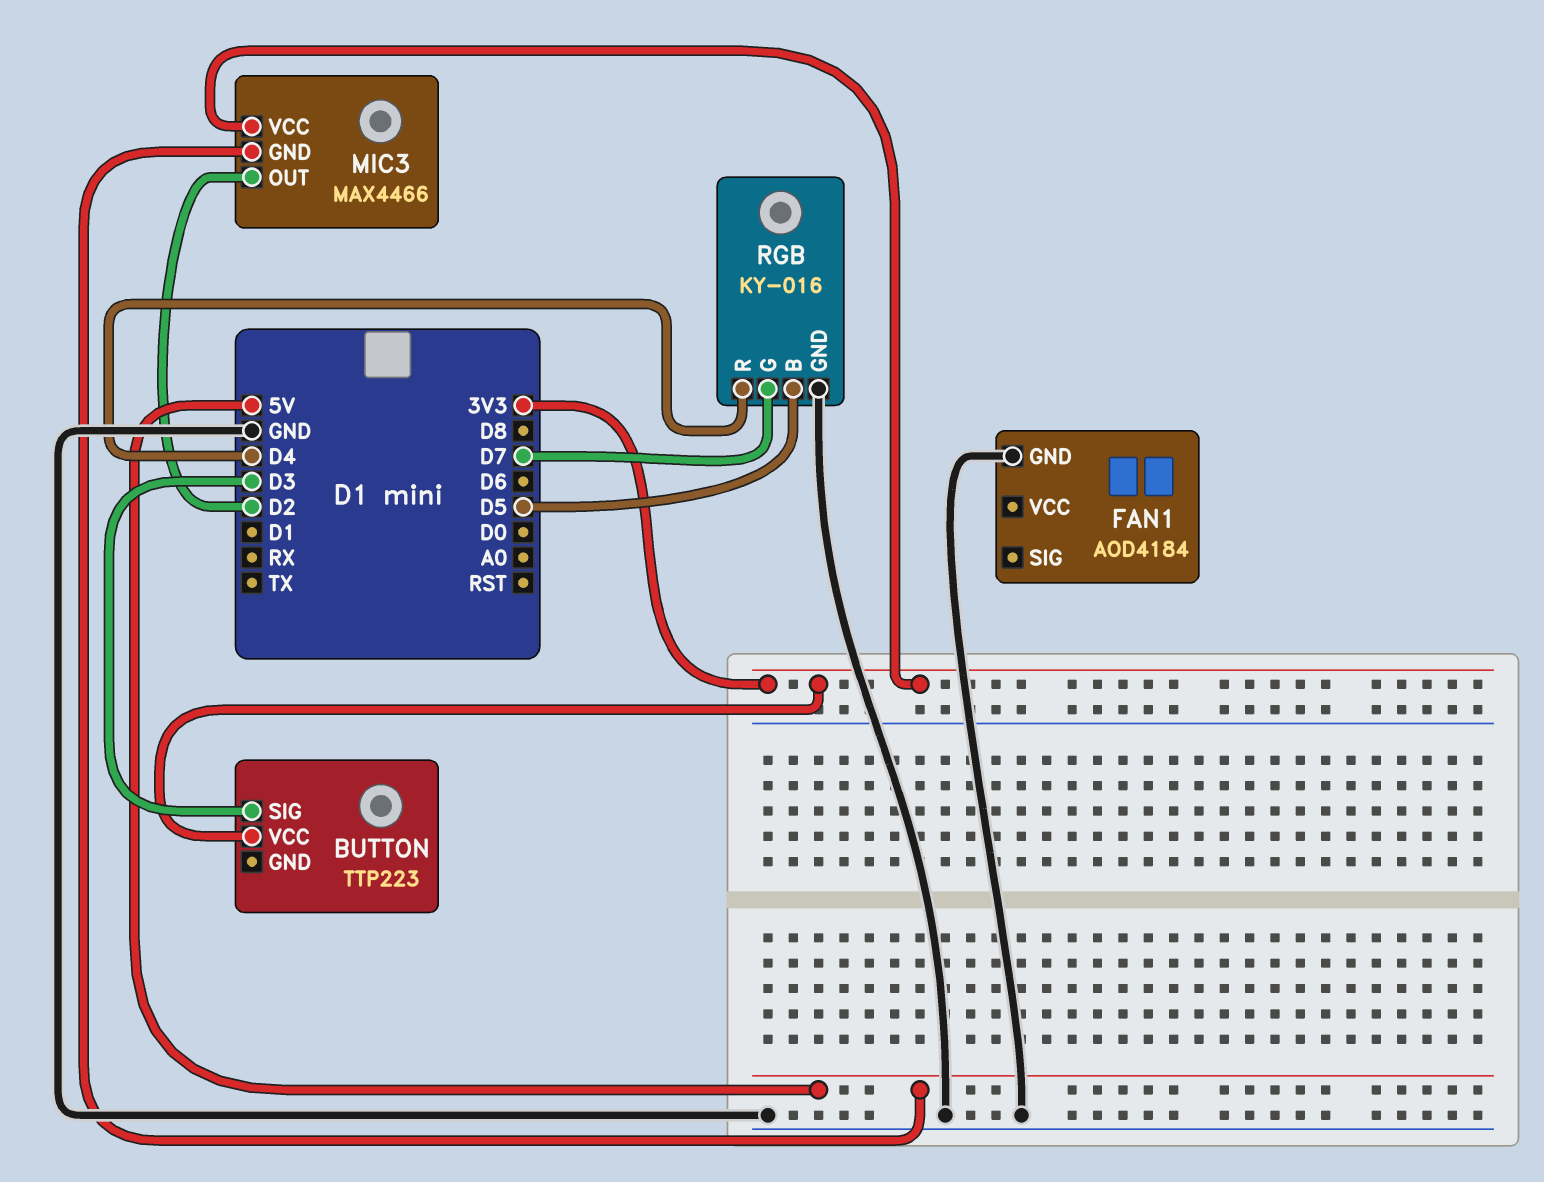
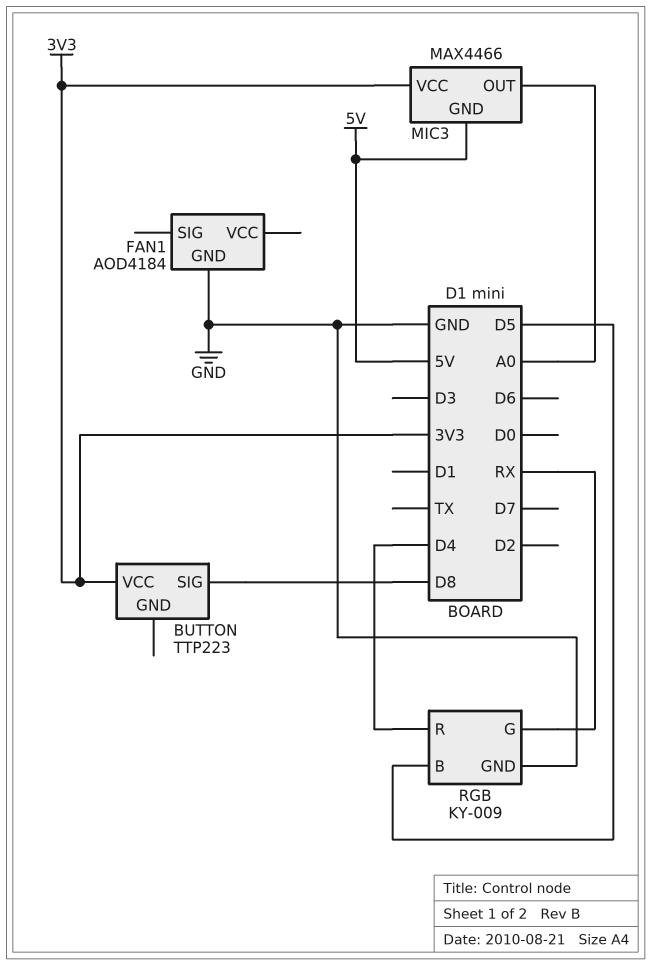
BUTTON pin SIG: D3 -> D8
MIC3 pin OUT: D2 -> A0
RGB: KY-016 -> KY-009
RGB pin G: D7 -> RX

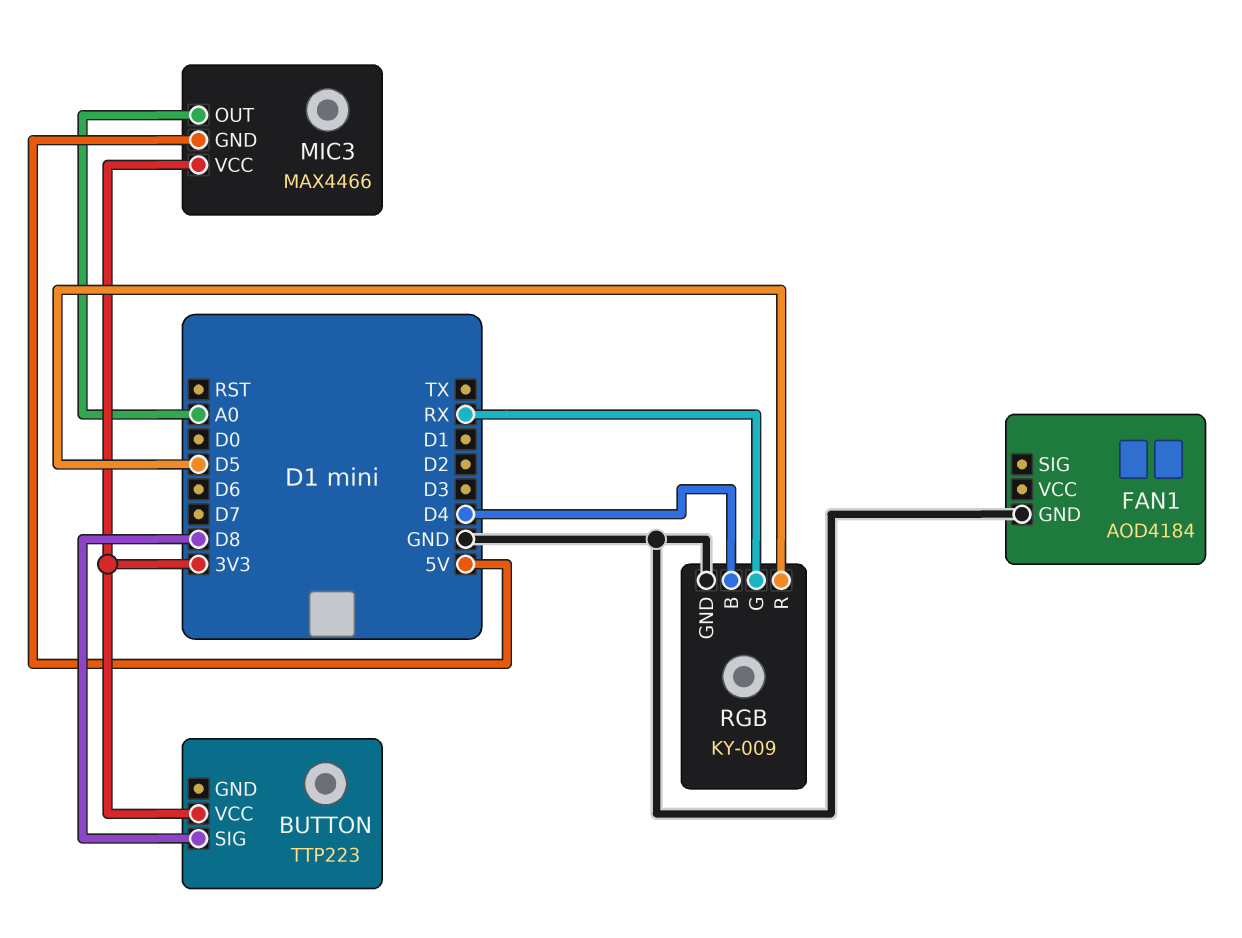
RGB pin B: D5 -> D4
RGB pin R: D4 -> D5

